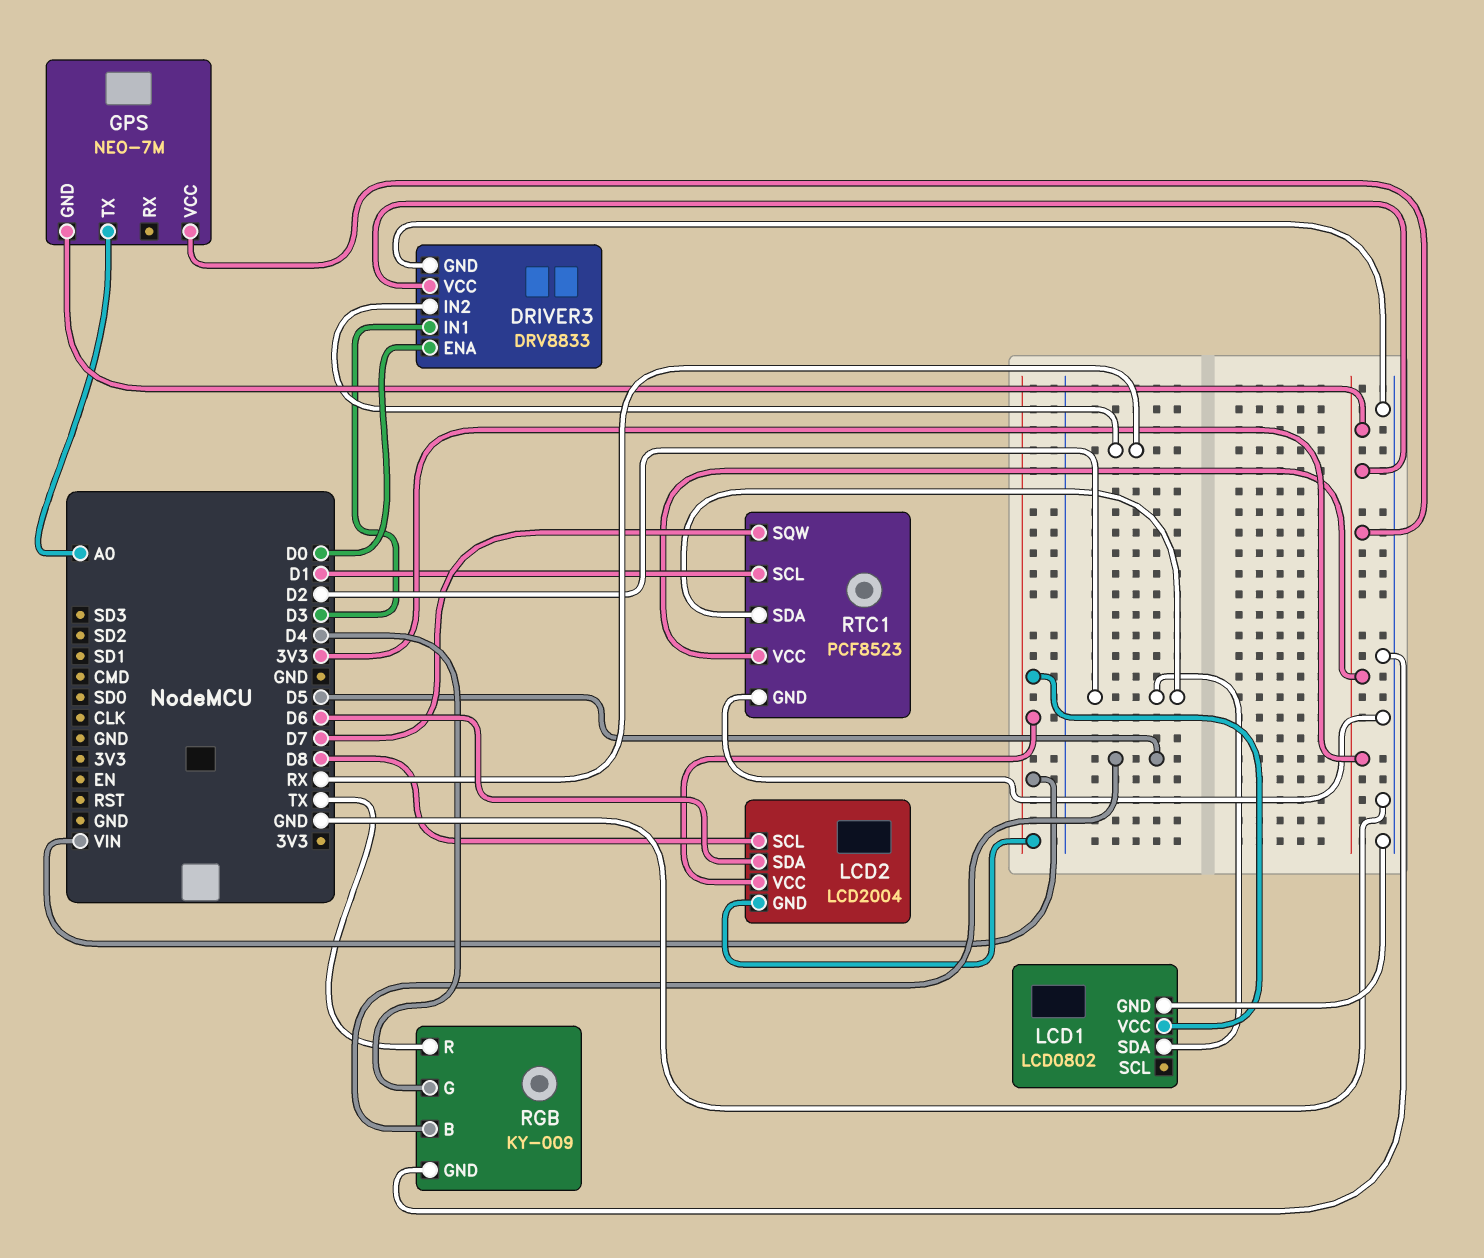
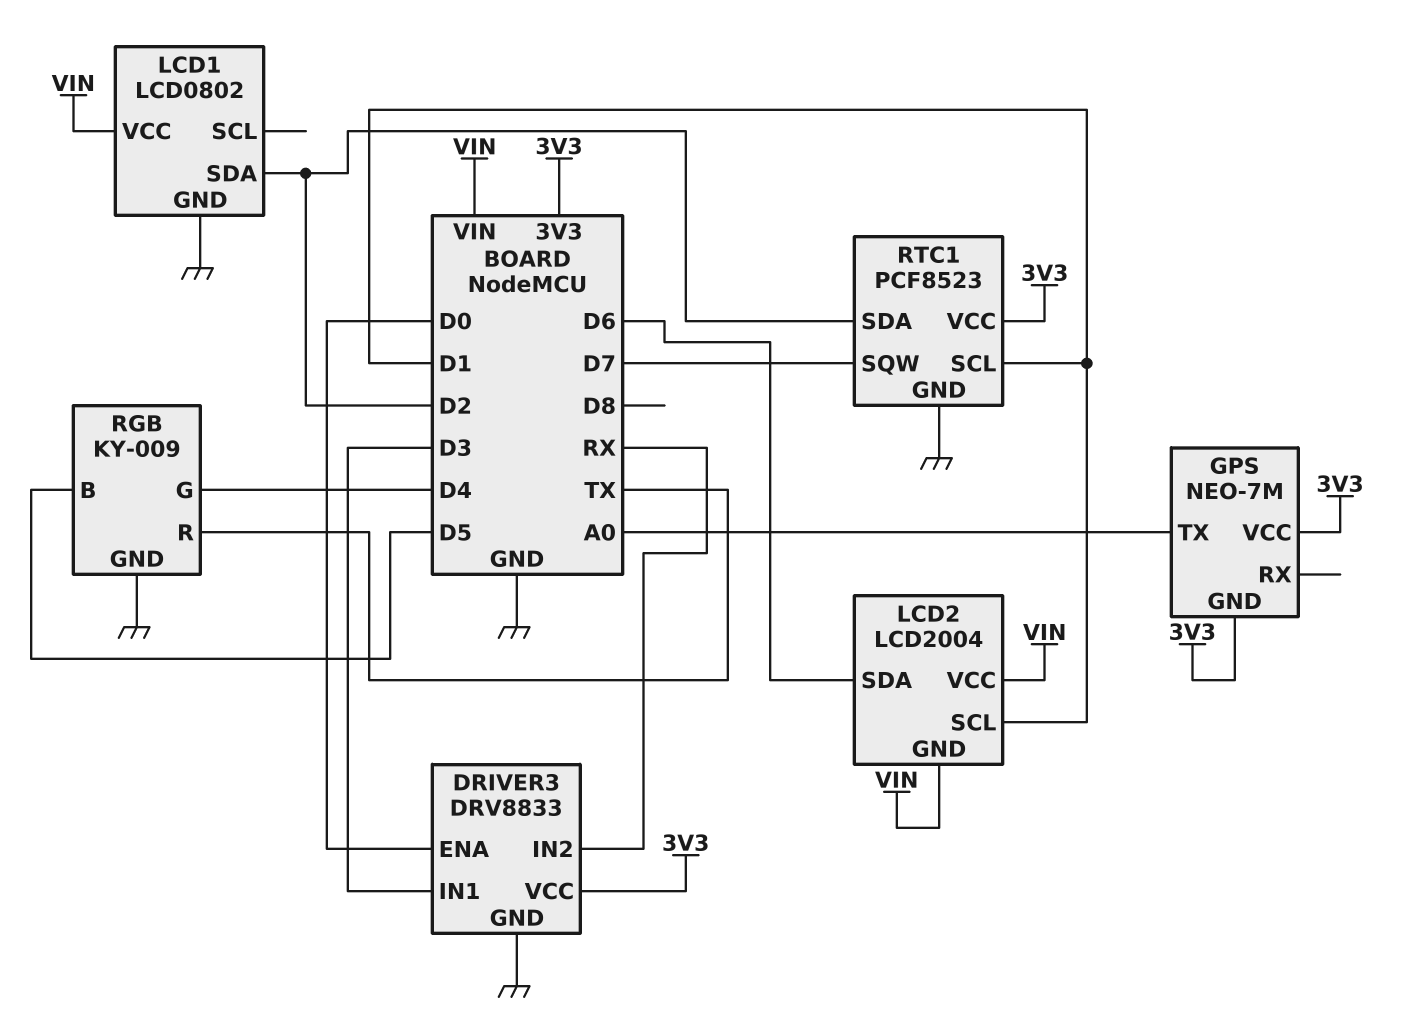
LCD2 pin SCL: D8 -> D1

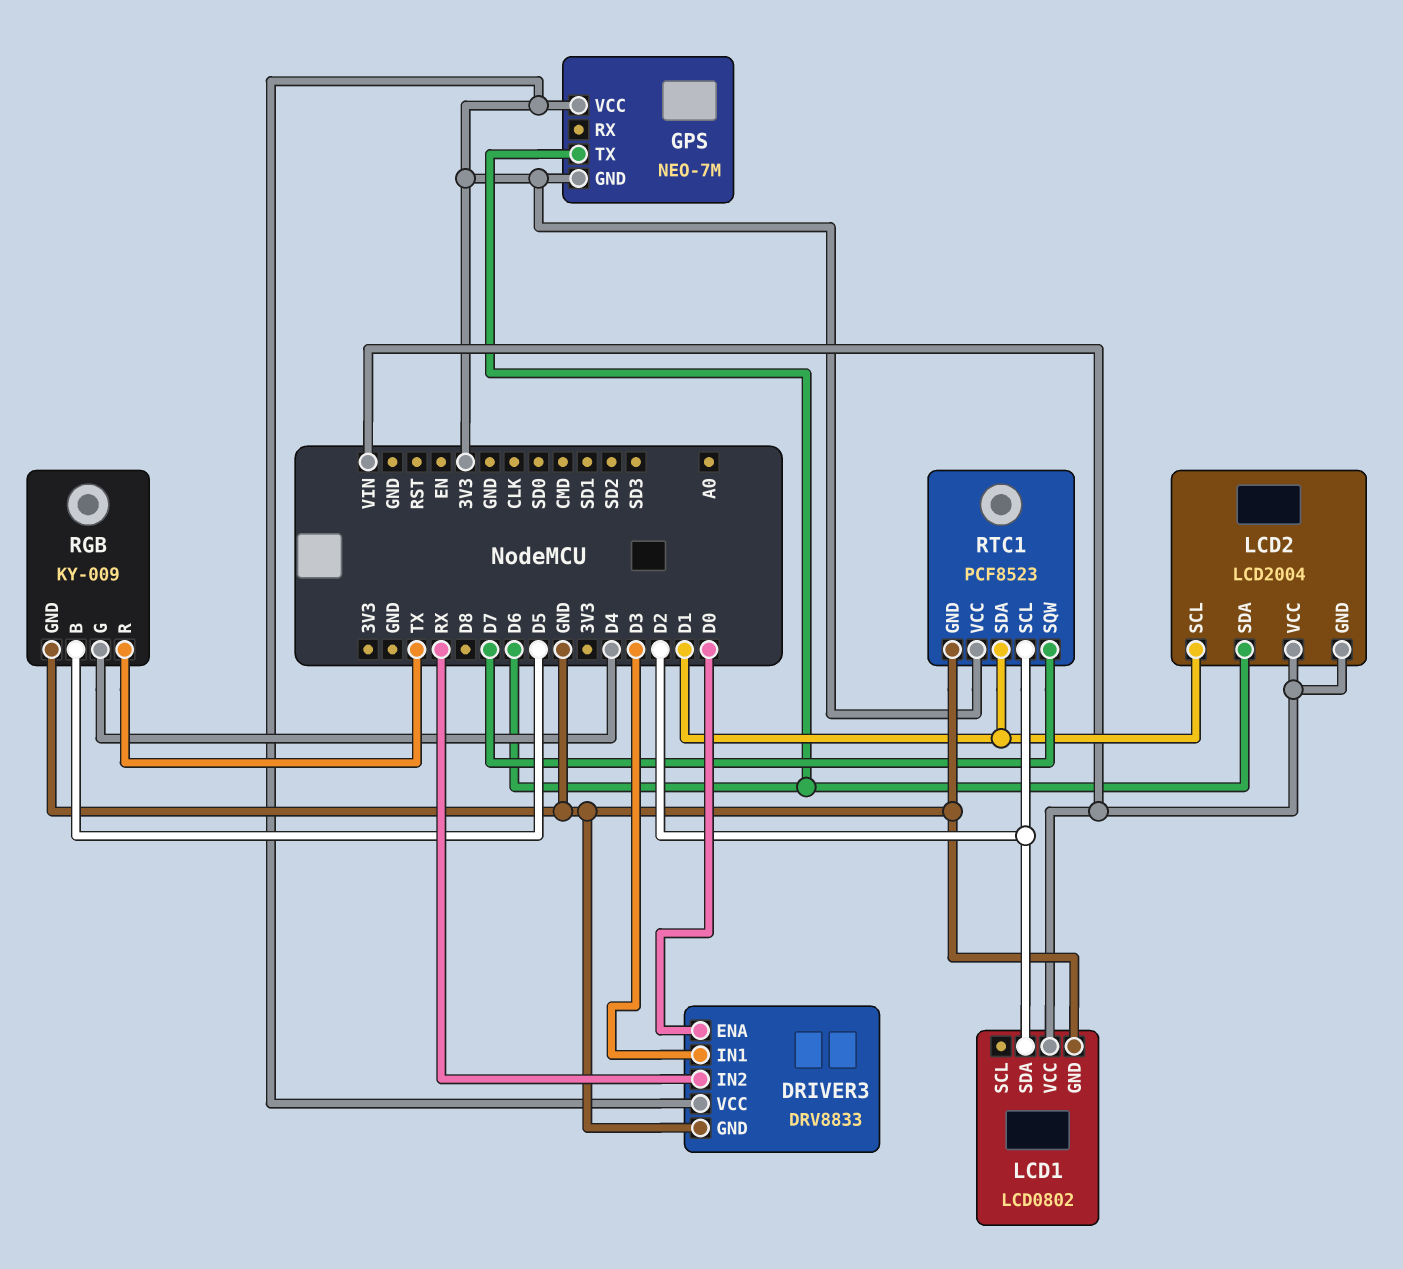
GPS pin TX: A0 -> D6
RTC1 pin SCL: D1 -> D2
RTC1 pin SDA: D2 -> D1

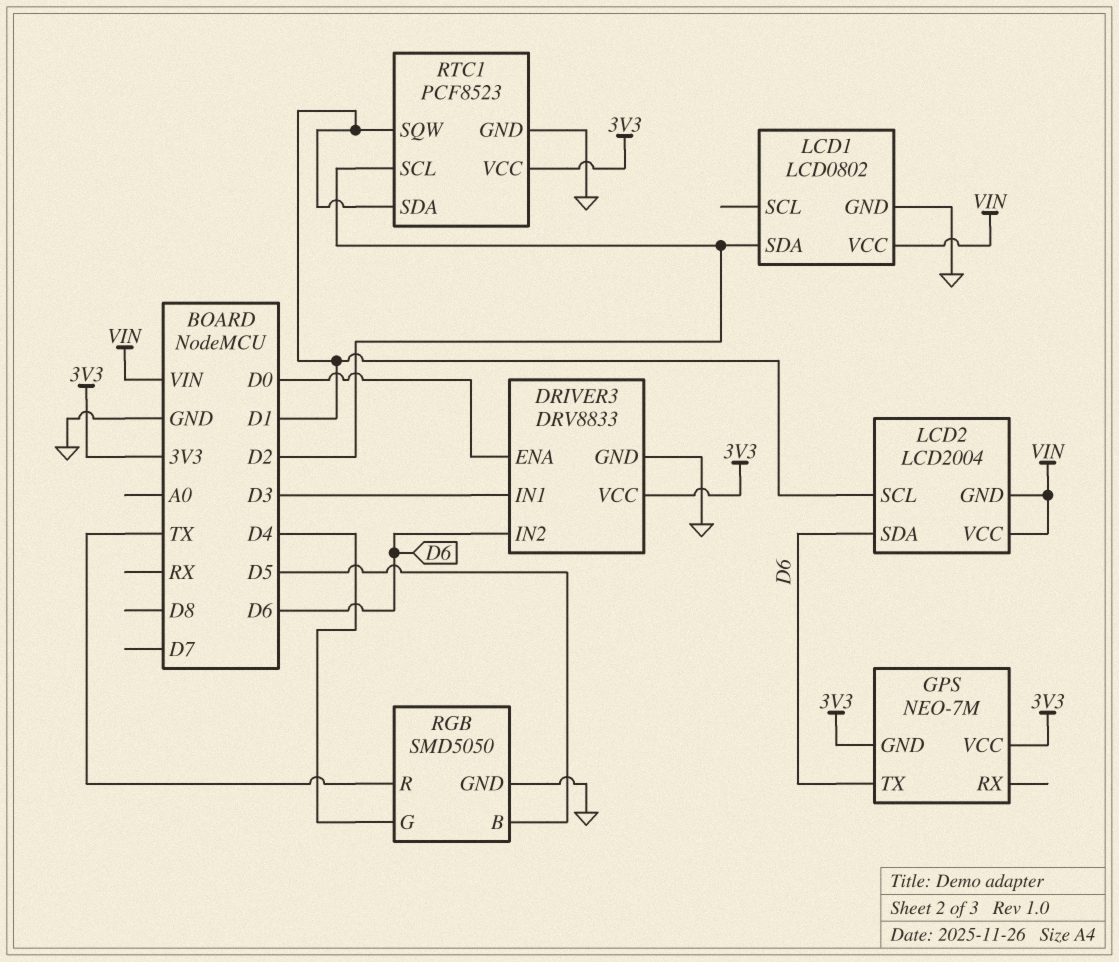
DRIVER3 pin IN2: RX -> D6
RGB: KY-009 -> SMD5050
RTC1 pin SQW: D7 -> D1

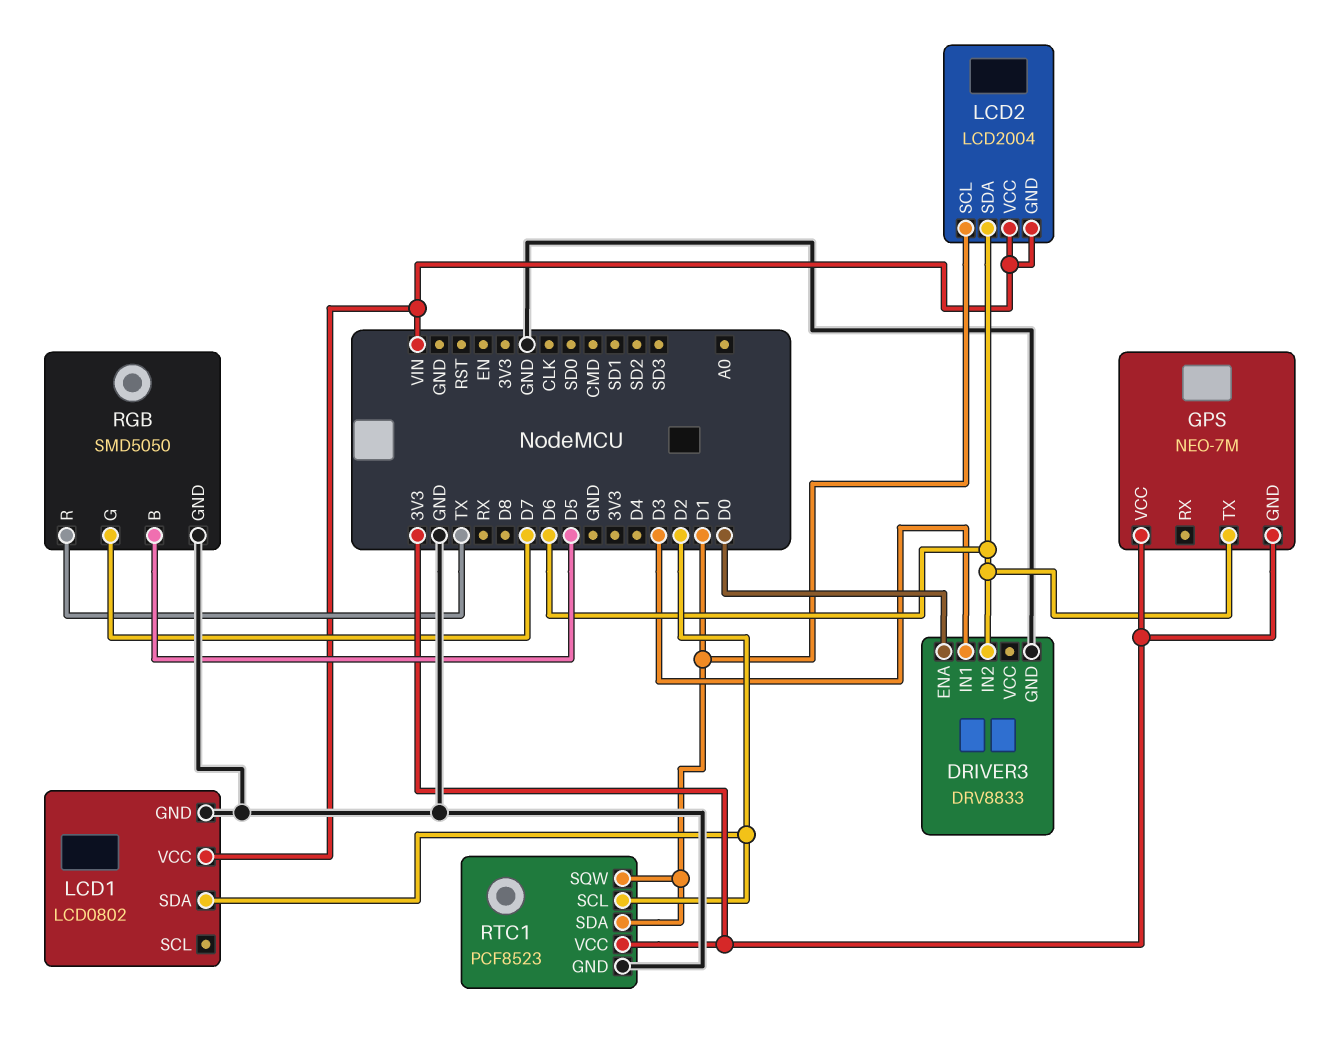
DRIVER3 pin VCC: 3V3 -> none
RGB pin G: D4 -> D7

